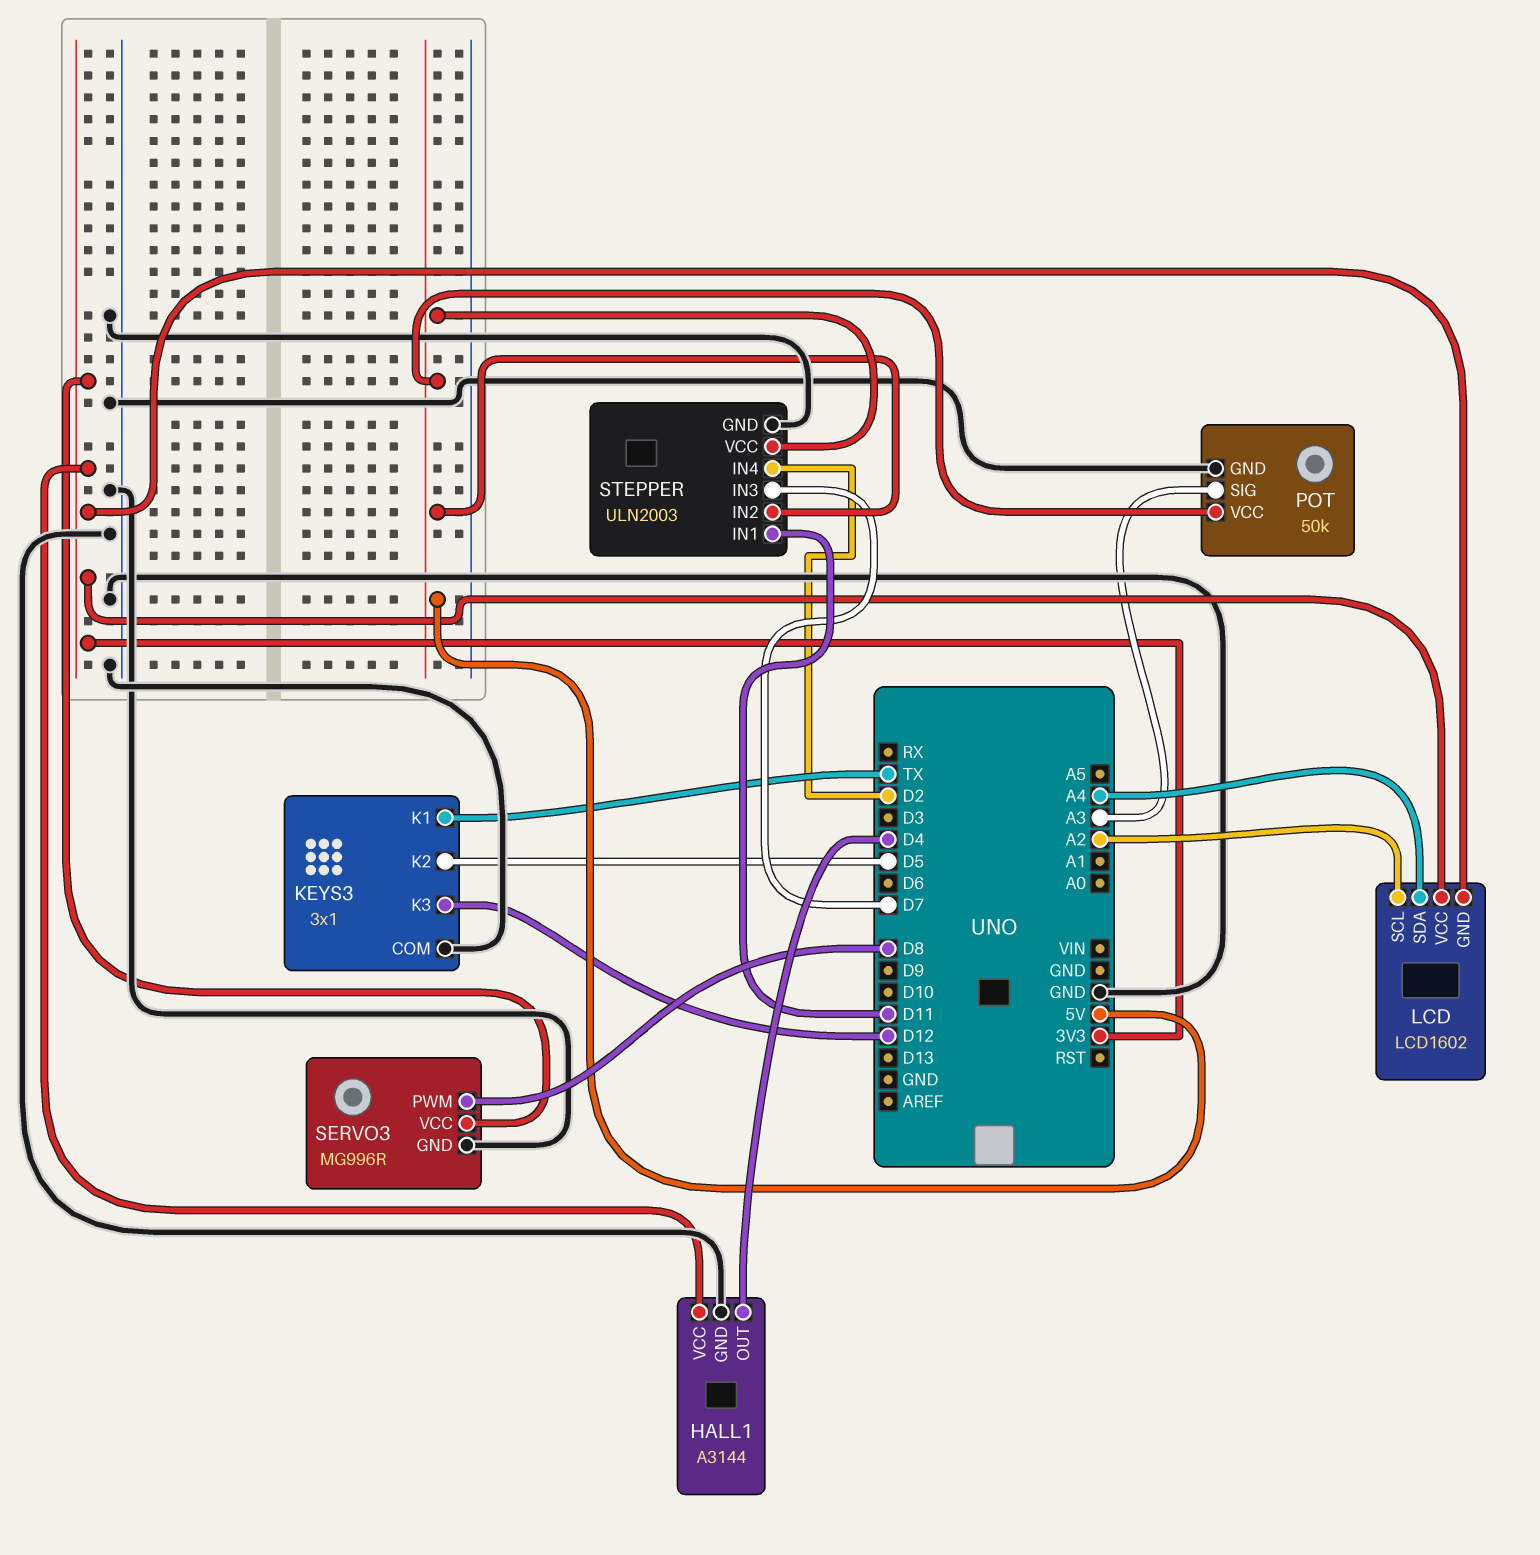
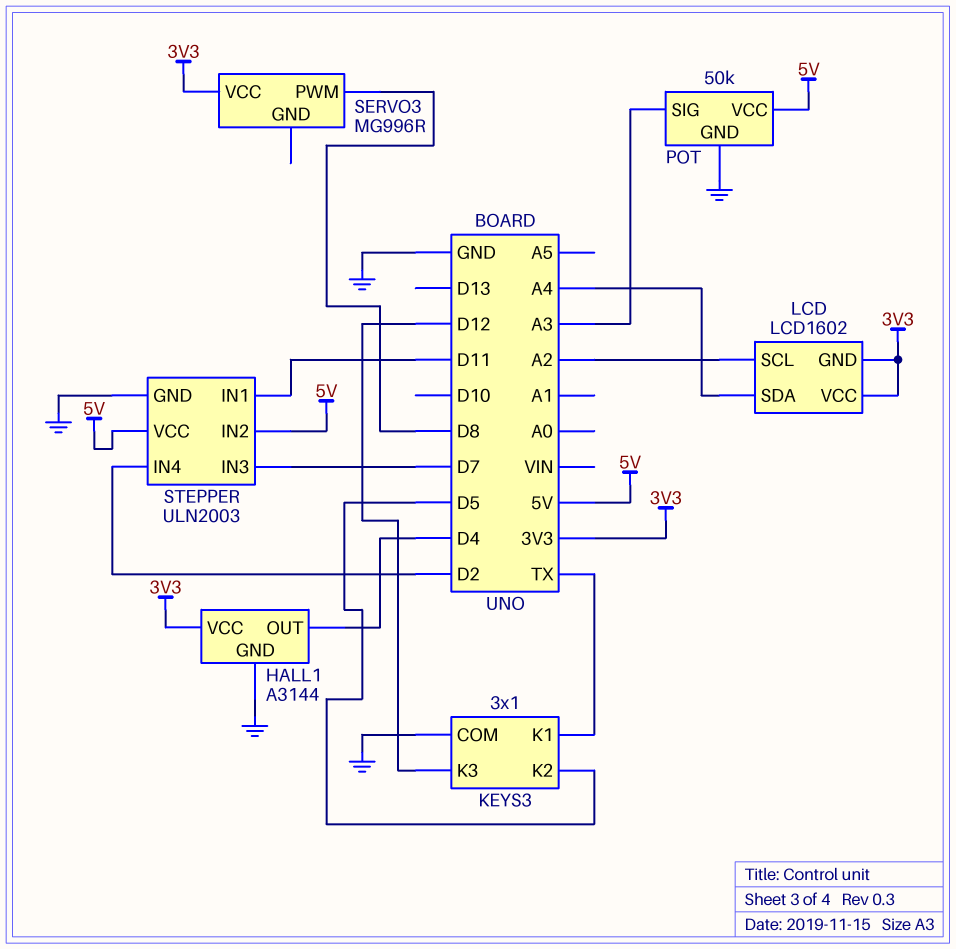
SERVO3 pin GND: GND -> none

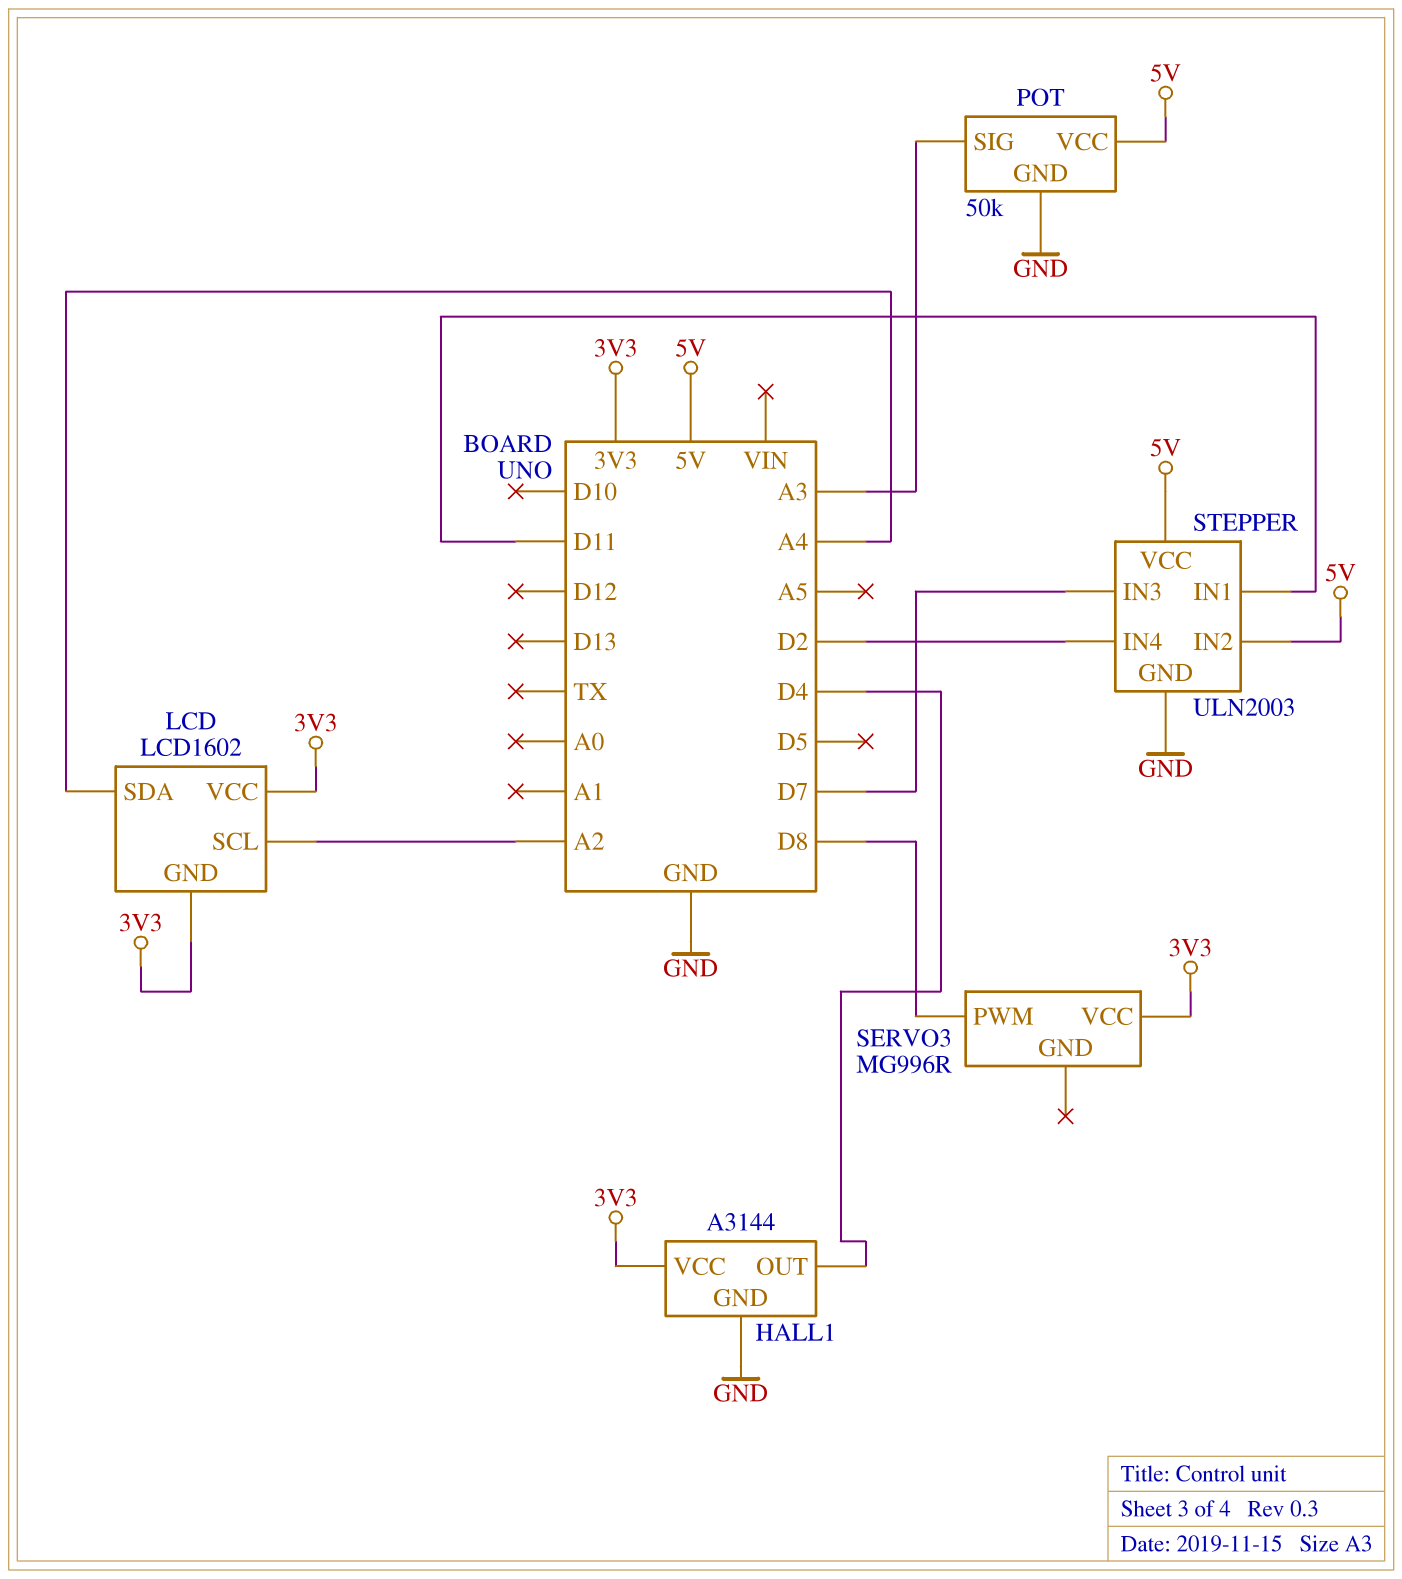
KEYS3: 3x1 -> none
KEYS3 pin COM: GND -> none
KEYS3 pin K1: TX -> none
KEYS3 pin K2: D5 -> none
KEYS3 pin K3: D12 -> none

